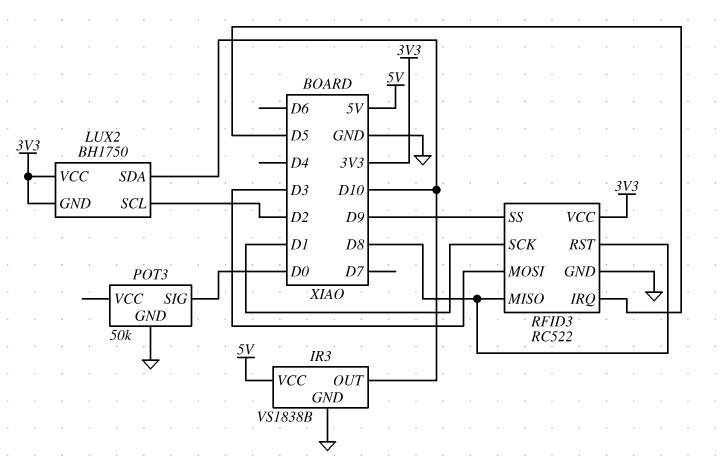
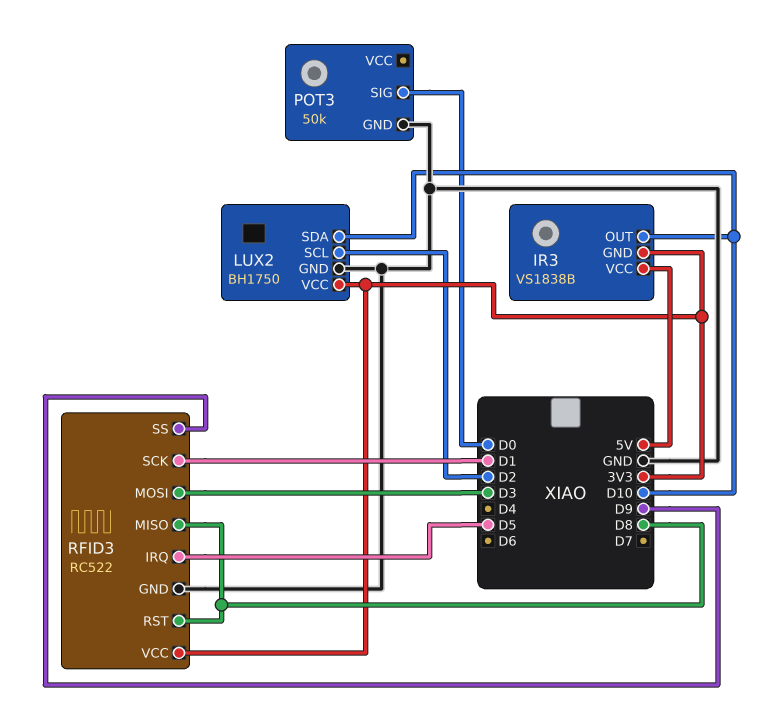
IR3 pin GND: GND -> 3V3
LUX2 pin GND: 3V3 -> GND

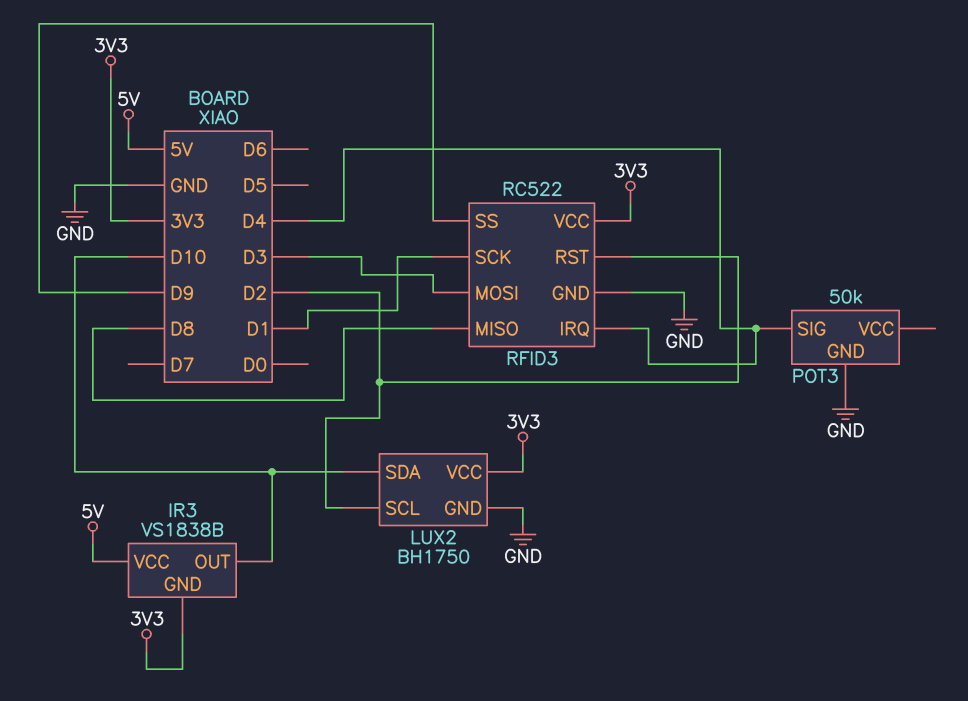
POT3 pin SIG: D0 -> D4
RFID3 pin IRQ: D5 -> D4
RFID3 pin RST: D8 -> D2

